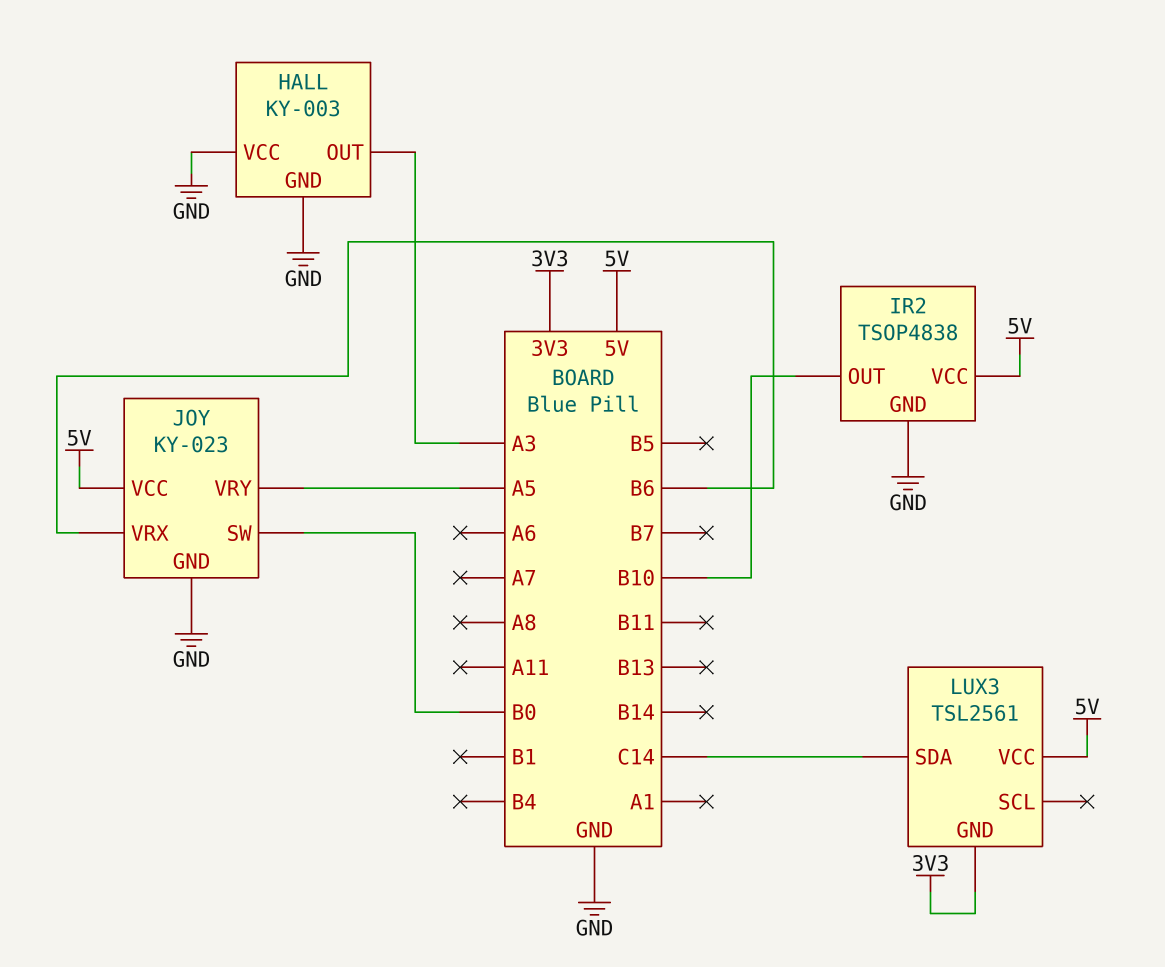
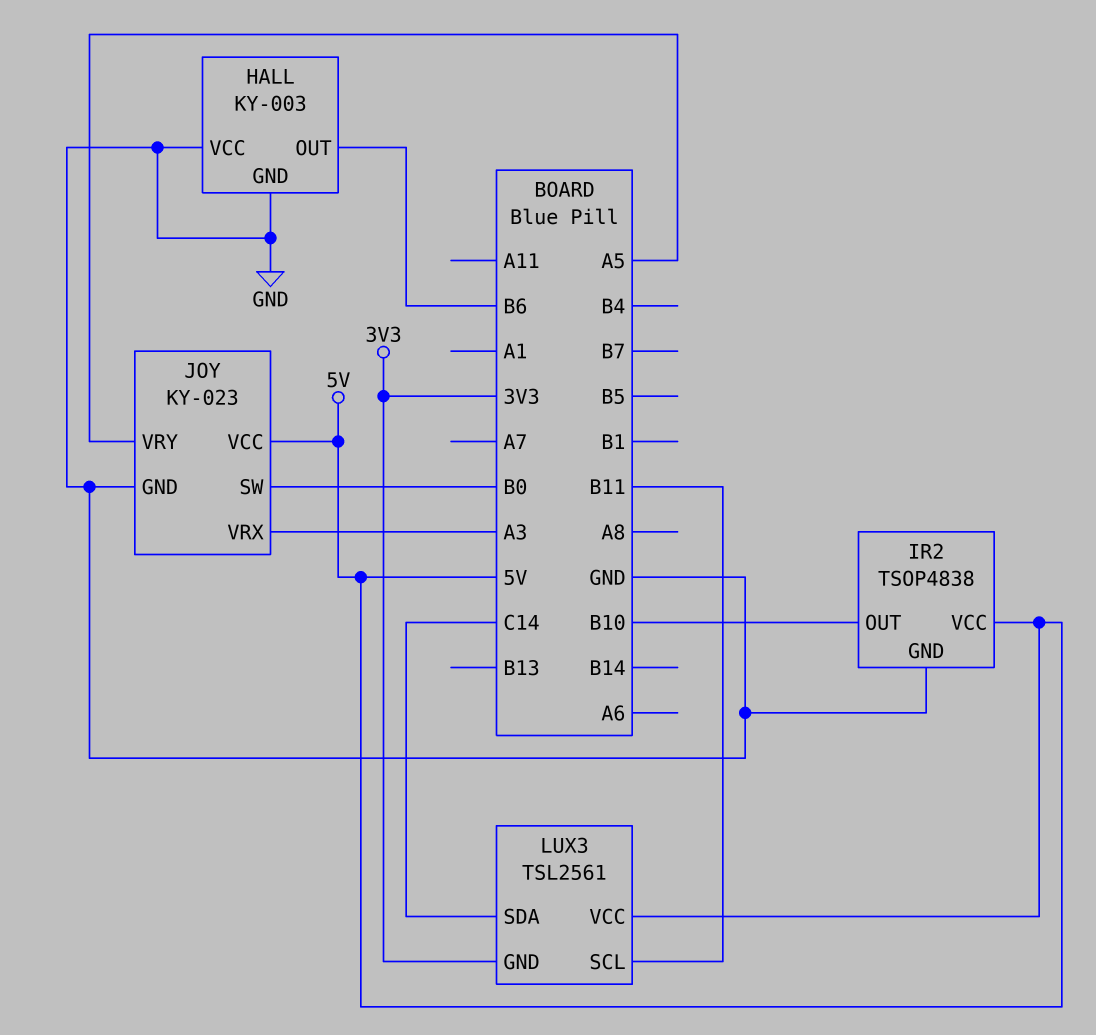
HALL pin OUT: A3 -> B6
JOY pin VRX: B6 -> A3
LUX3 pin SCL: none -> B11

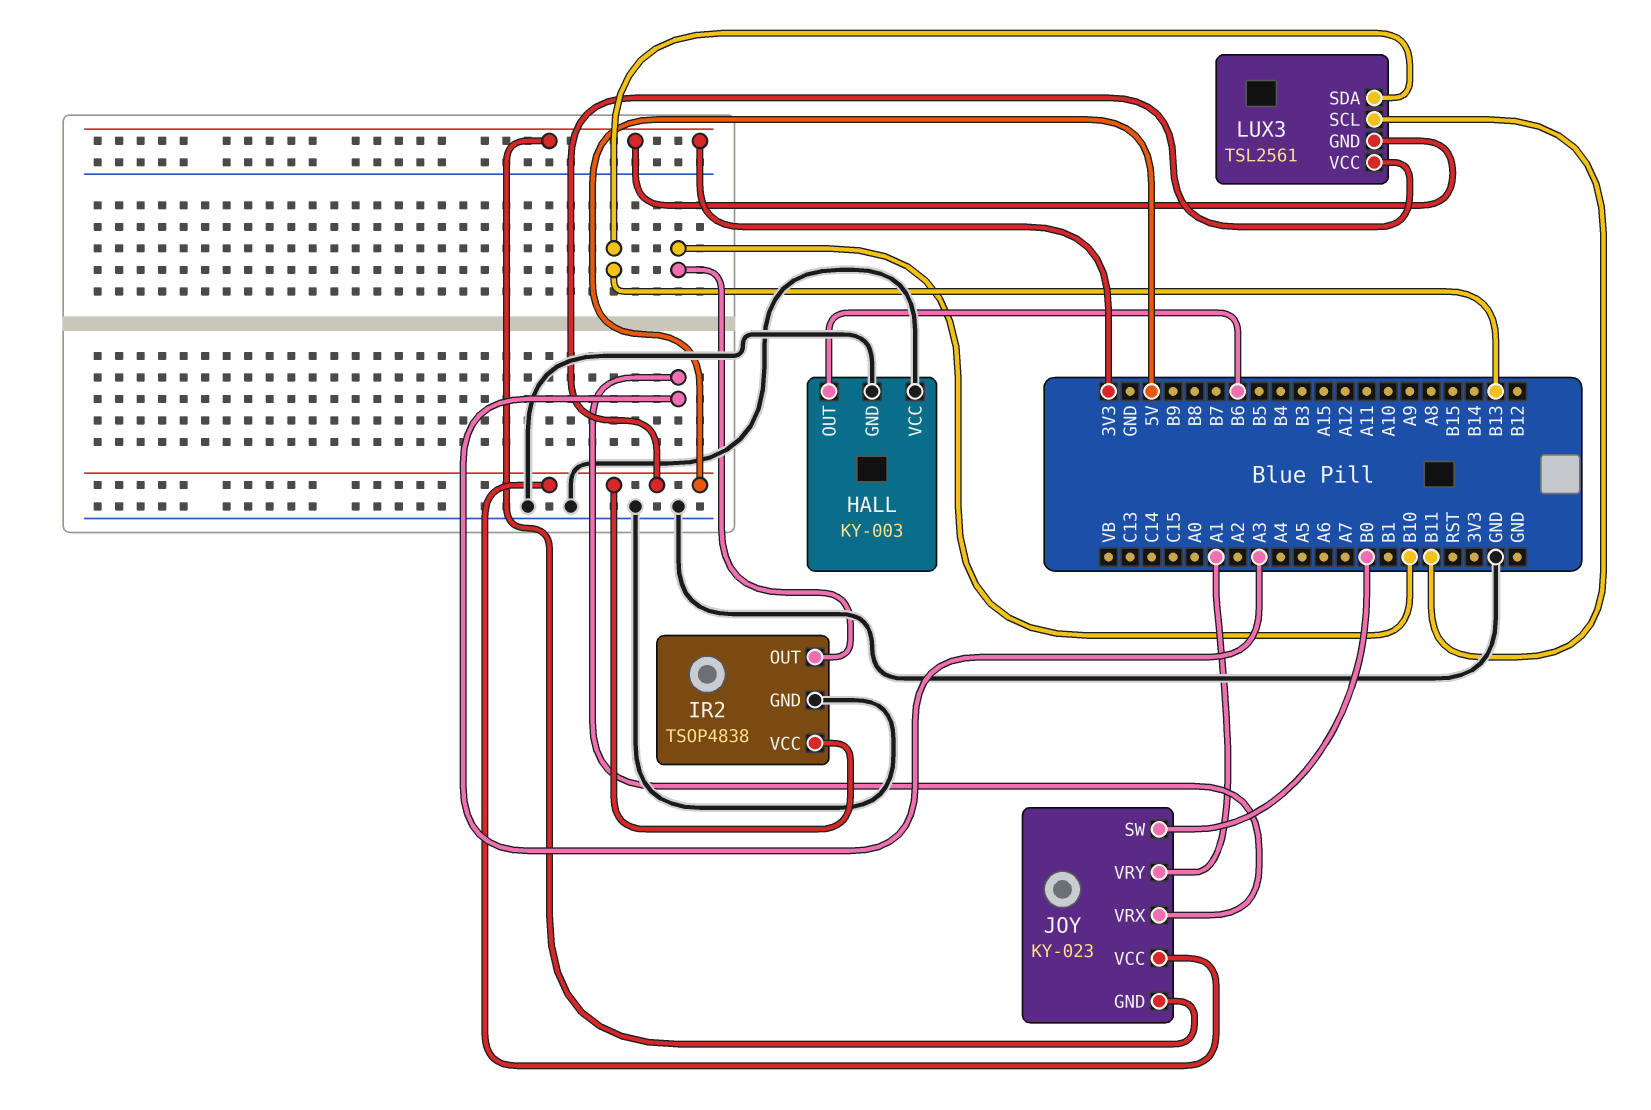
JOY pin GND: GND -> 3V3
JOY pin VRY: A5 -> A1
LUX3 pin SDA: C14 -> B13

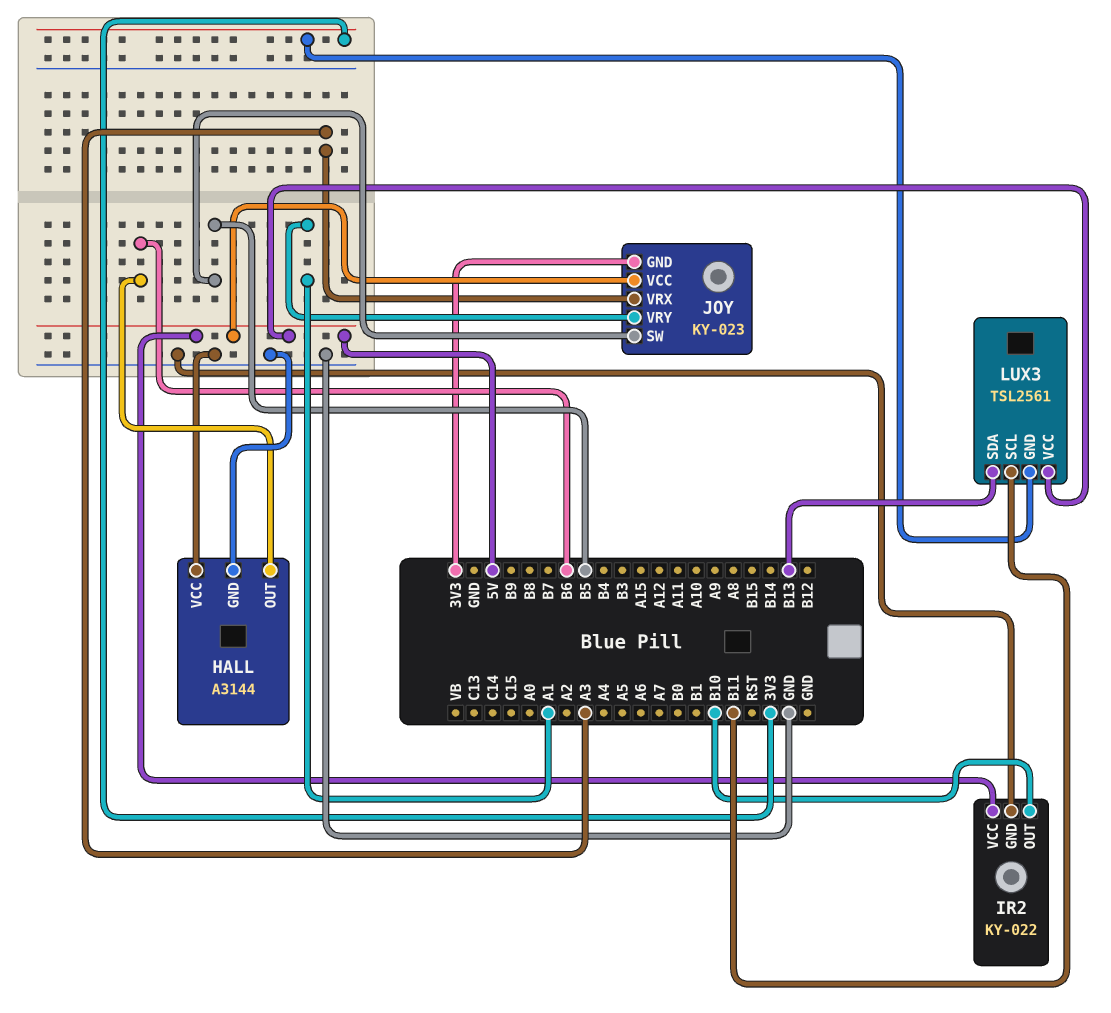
HALL: KY-003 -> A3144
IR2: TSOP4838 -> KY-022
JOY pin SW: B0 -> B5

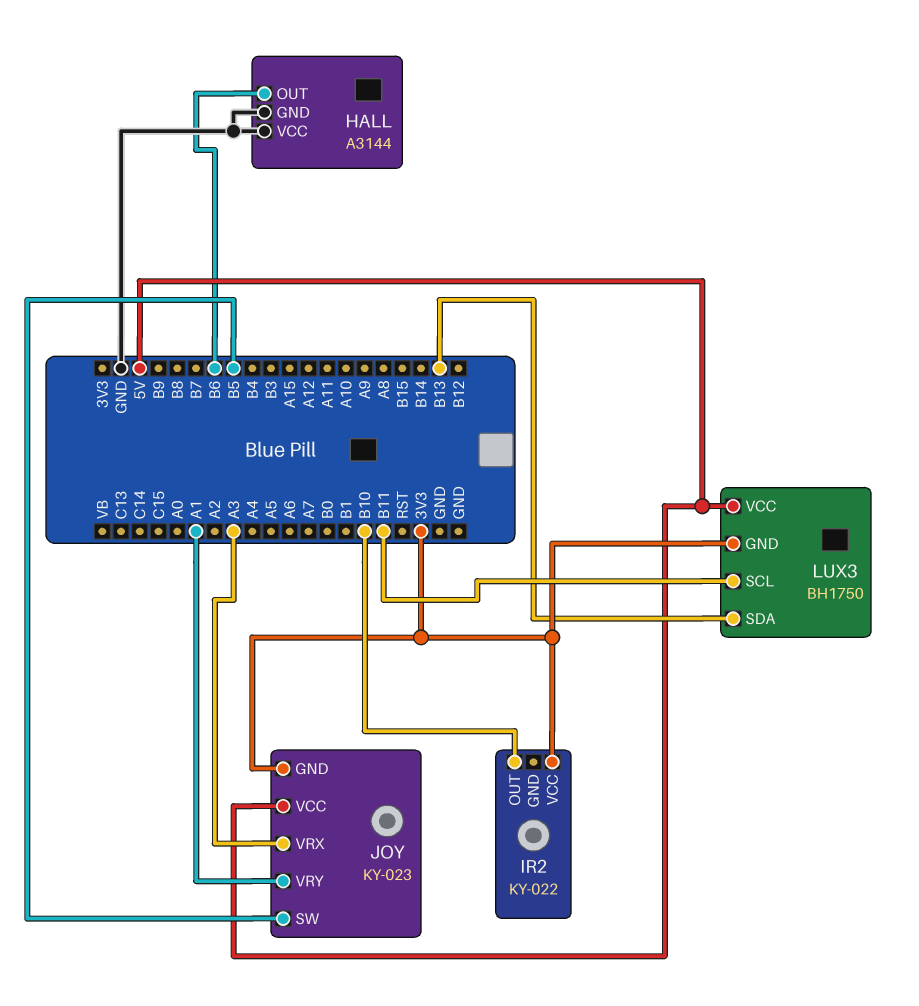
IR2 pin GND: GND -> none
IR2 pin VCC: 5V -> 3V3
LUX3: TSL2561 -> BH1750

